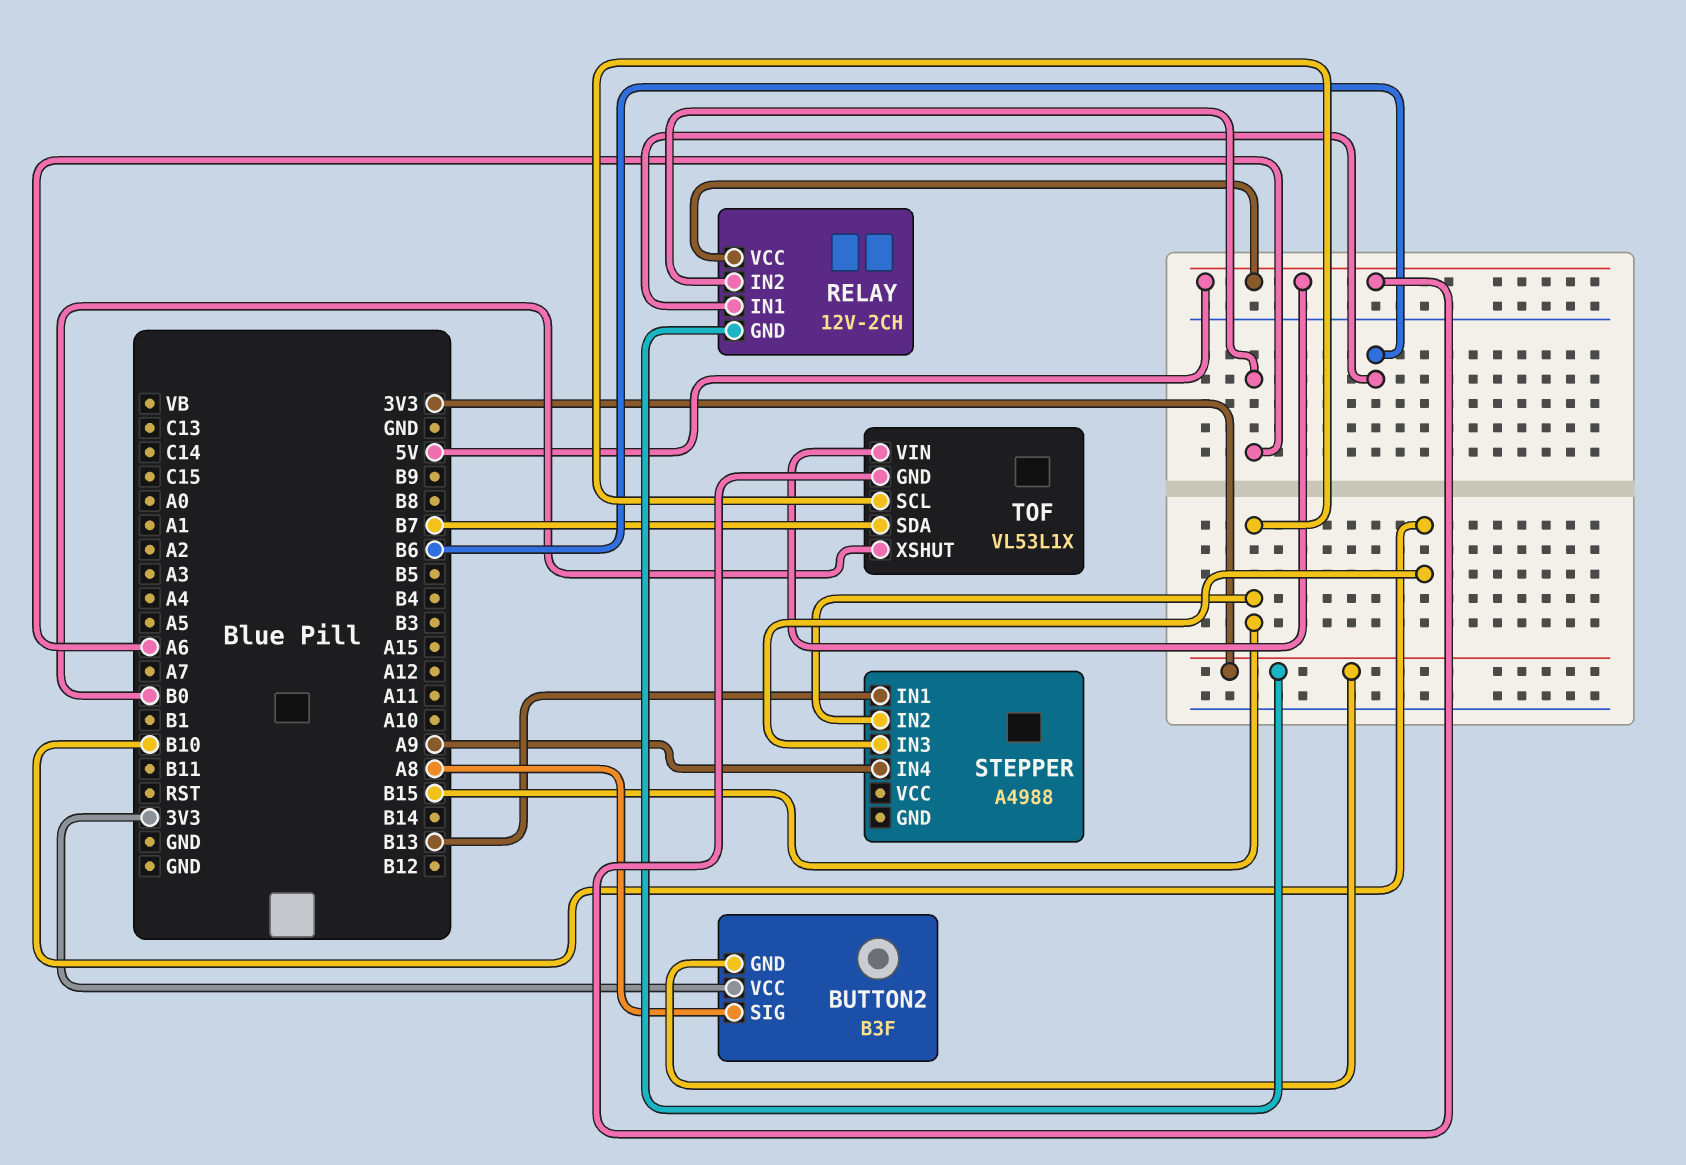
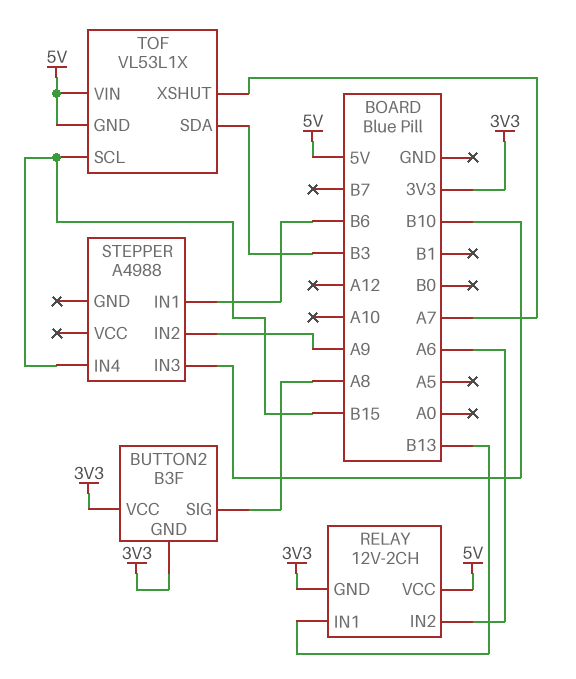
RELAY pin IN1: B6 -> B13
STEPPER pin IN1: B13 -> B6
STEPPER pin IN2: B15 -> A9
STEPPER pin IN4: A9 -> B15
TOF pin SDA: B7 -> B3
TOF pin XSHUT: B0 -> A7

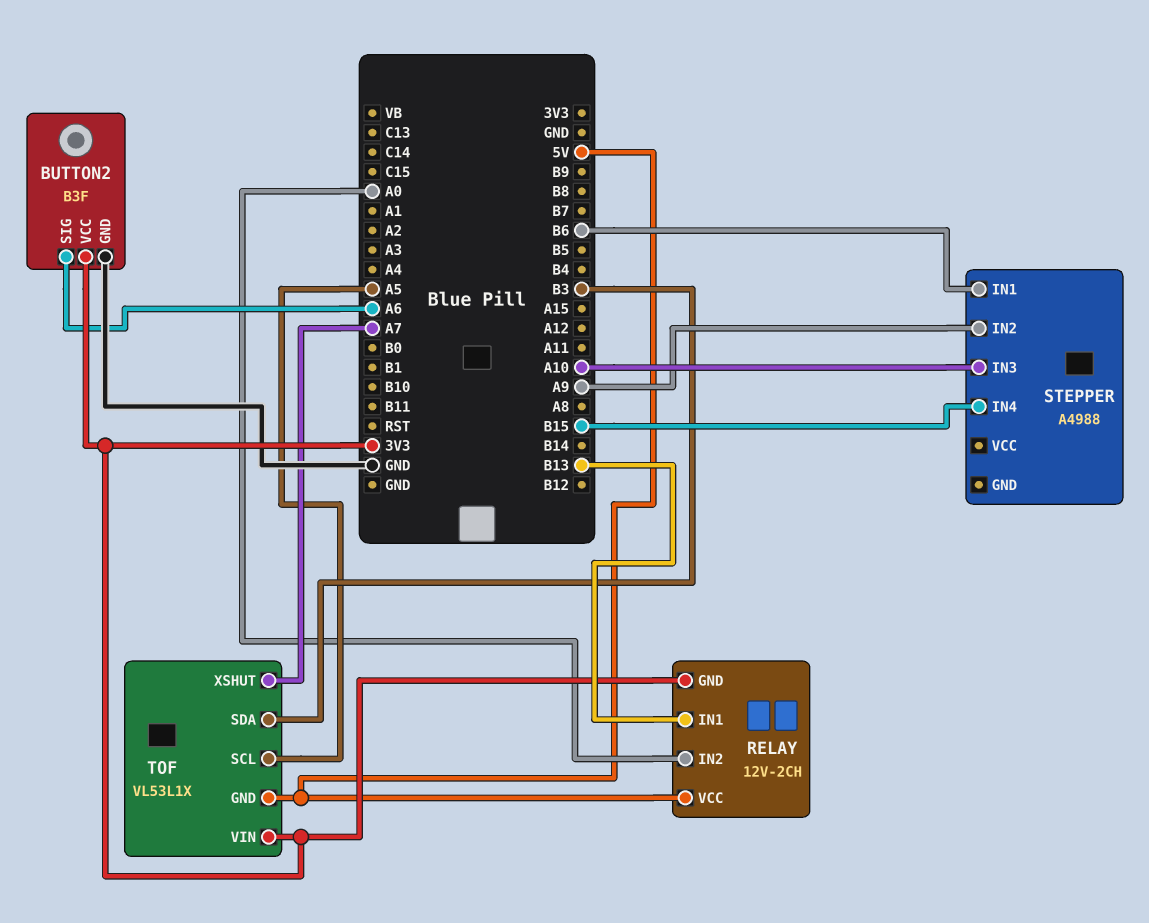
BUTTON2 pin GND: 3V3 -> GND
BUTTON2 pin SIG: A8 -> A6
RELAY pin IN2: A6 -> A0
STEPPER pin IN3: B10 -> A10
TOF pin SCL: B15 -> A5
TOF pin VIN: 5V -> 3V3

